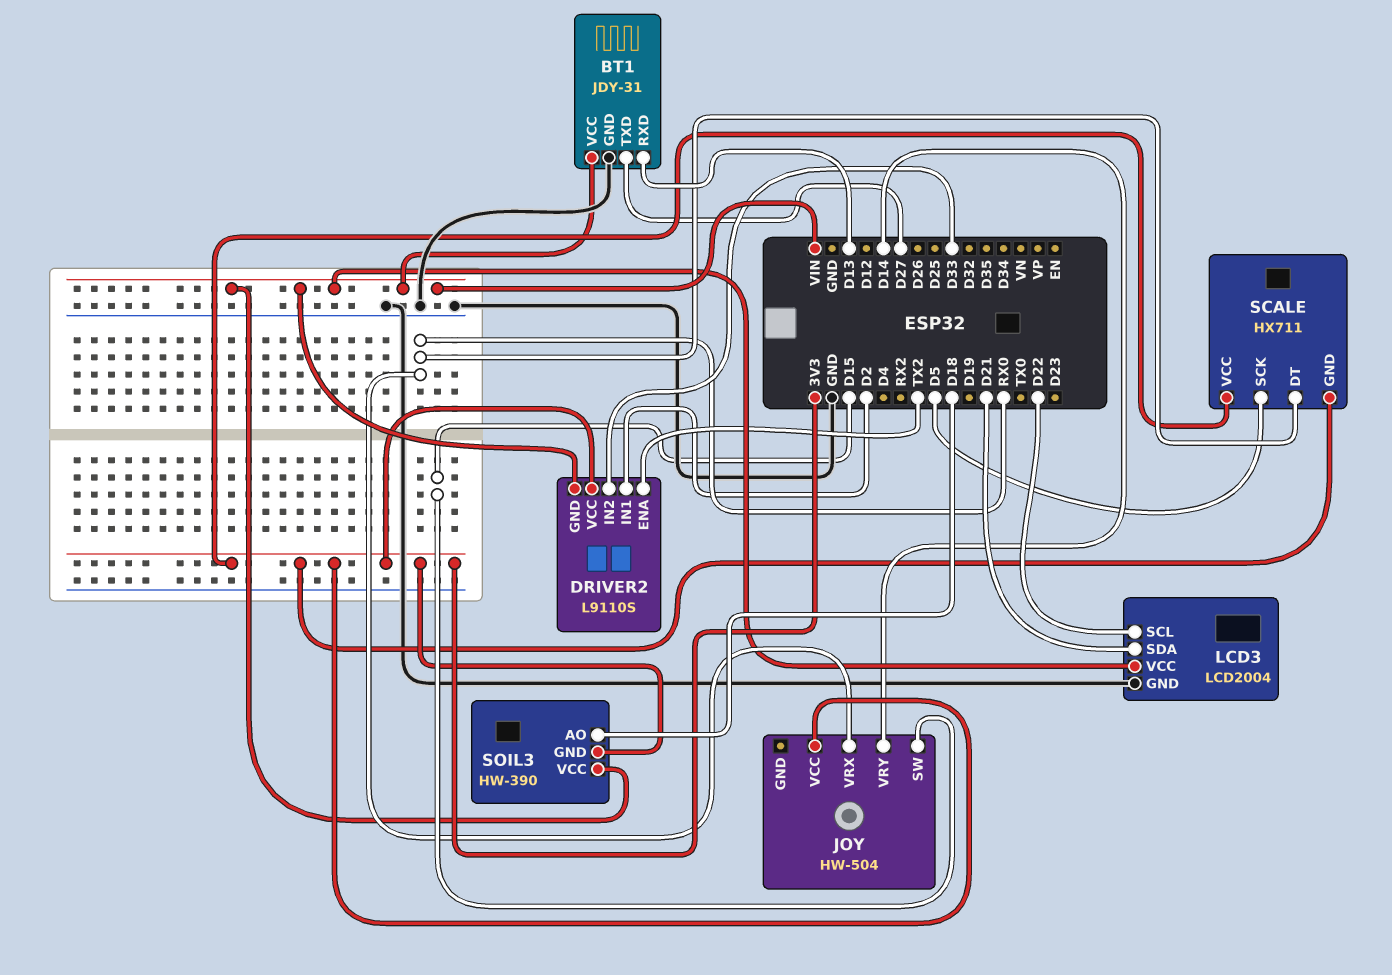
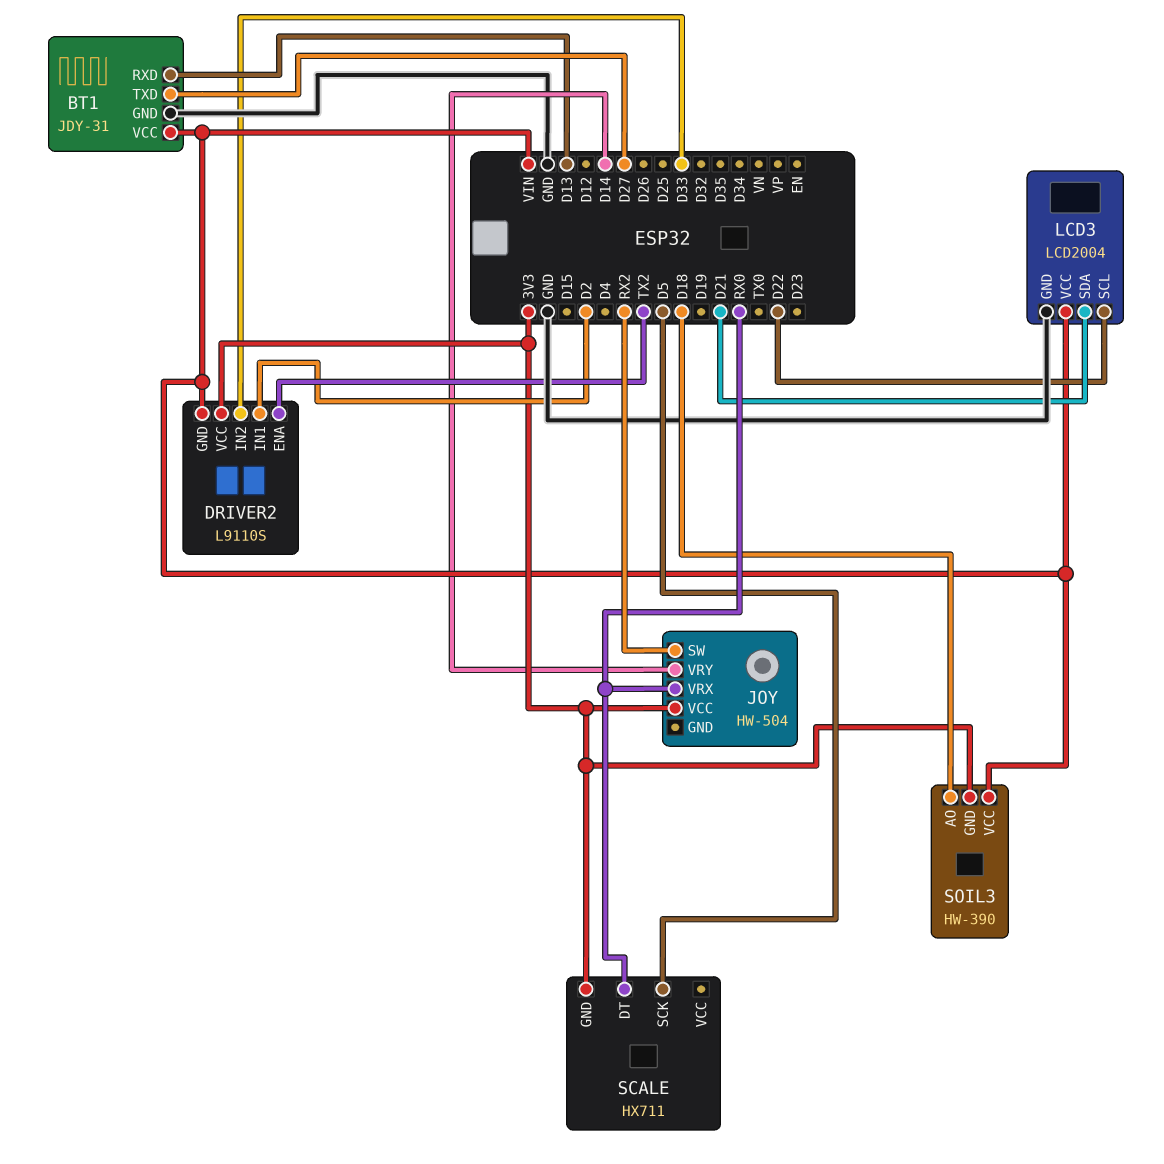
JOY pin SW: D15 -> RX2
SCALE pin VCC: 3V3 -> none

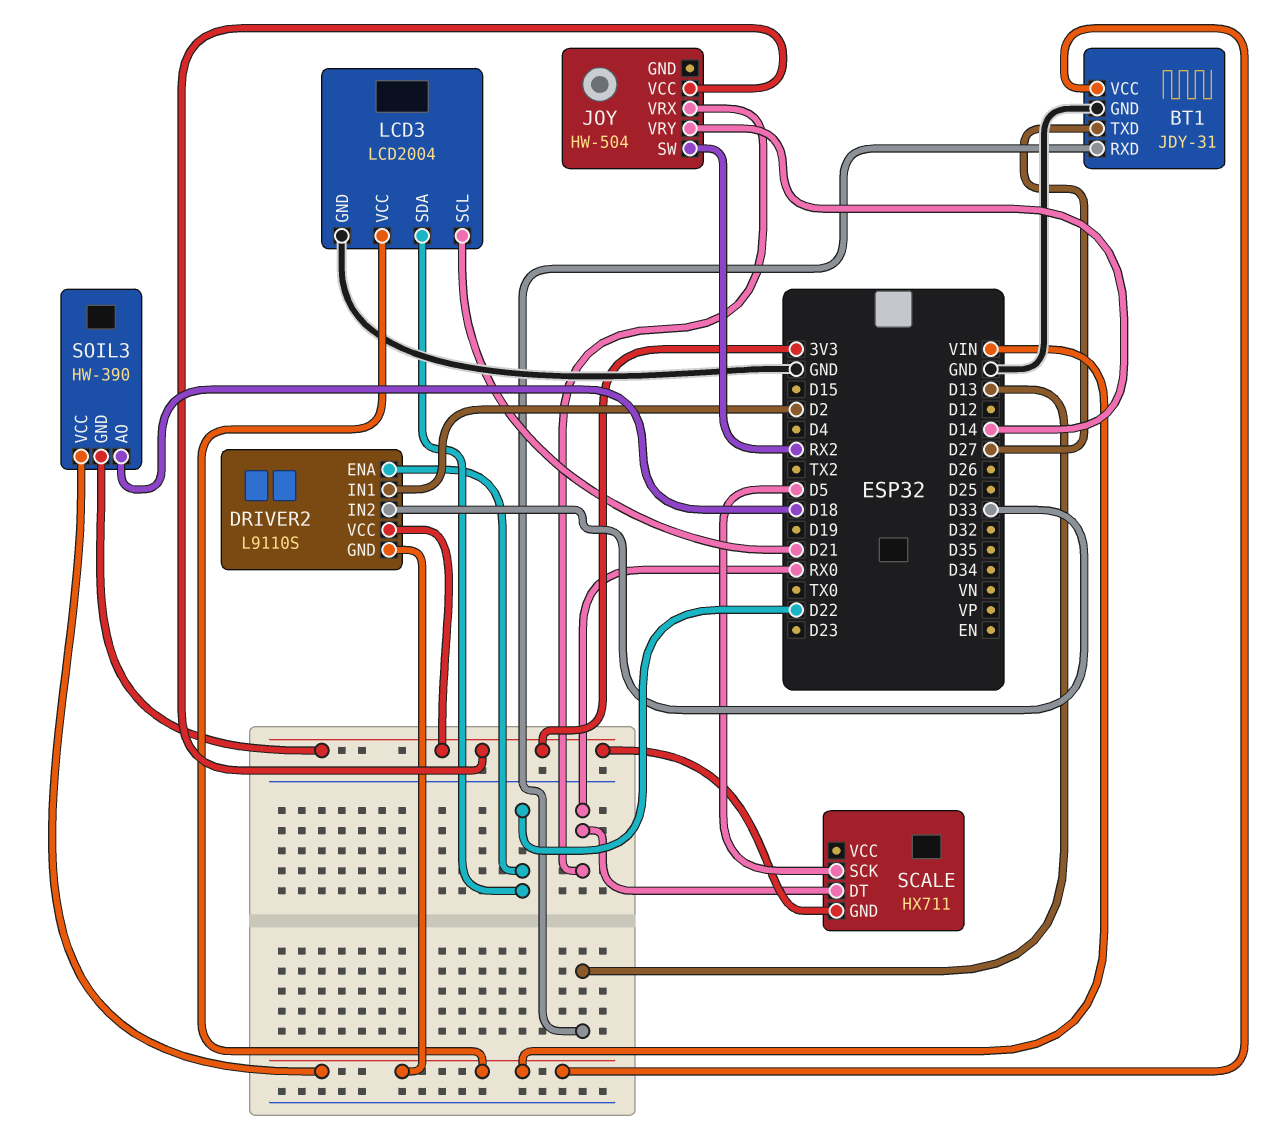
DRIVER2 pin ENA: TX2 -> D22
LCD3 pin SCL: D22 -> D21
LCD3 pin SDA: D21 -> D22

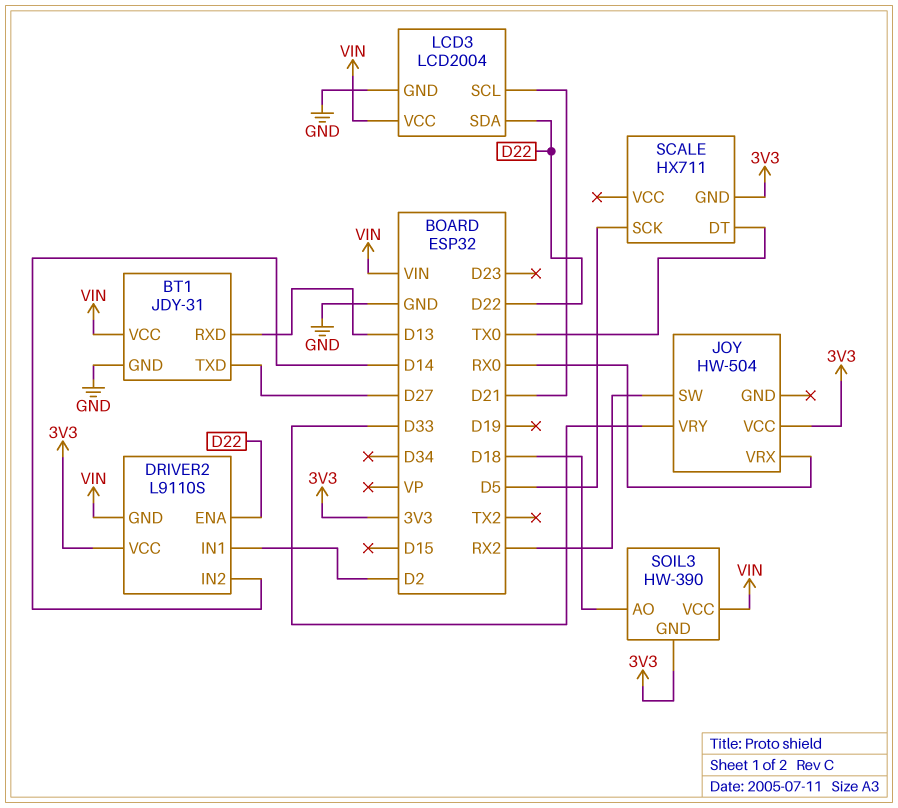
DRIVER2 pin IN2: D33 -> D14
JOY pin VRY: D14 -> D33
SCALE pin DT: RX0 -> TX0

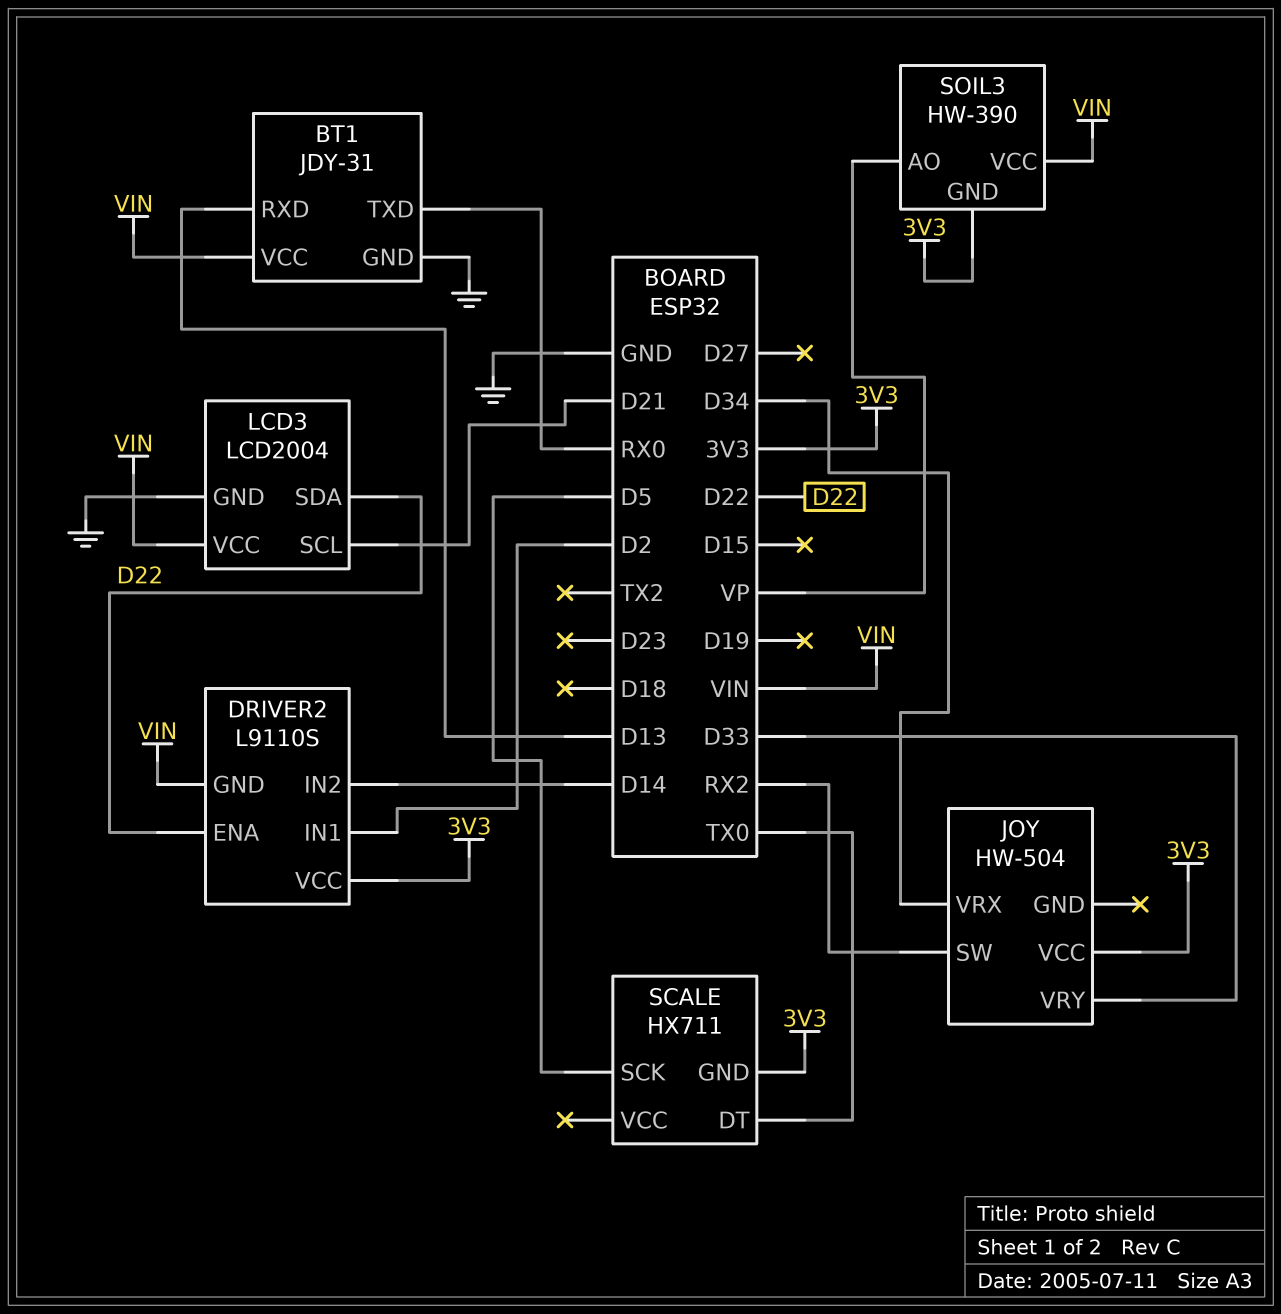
BT1 pin TXD: D27 -> RX0
JOY pin VRX: RX0 -> D34
SOIL3 pin AO: D18 -> VP

